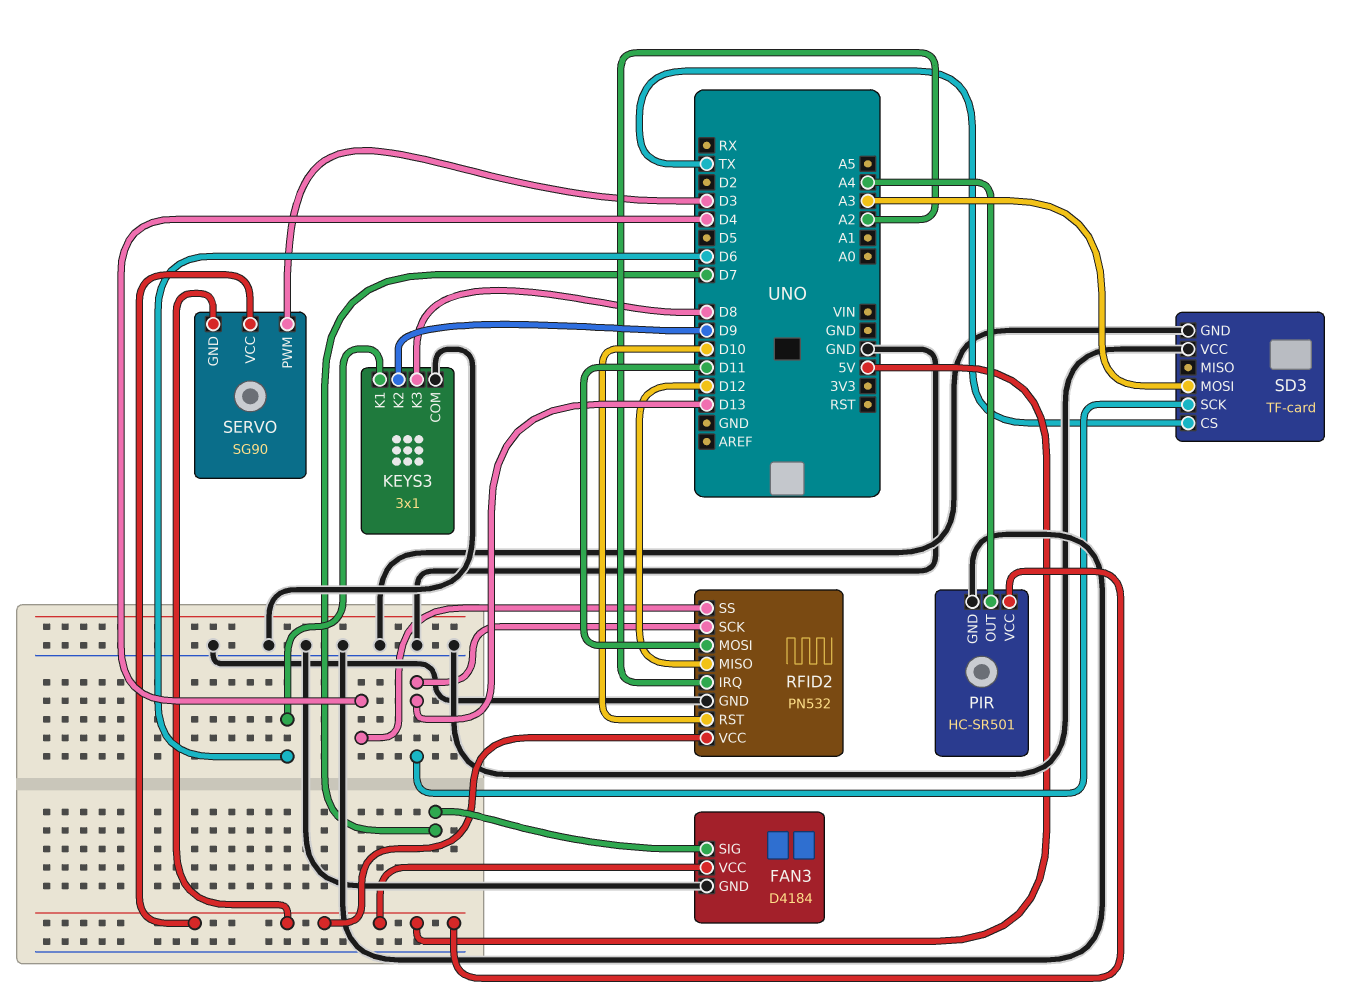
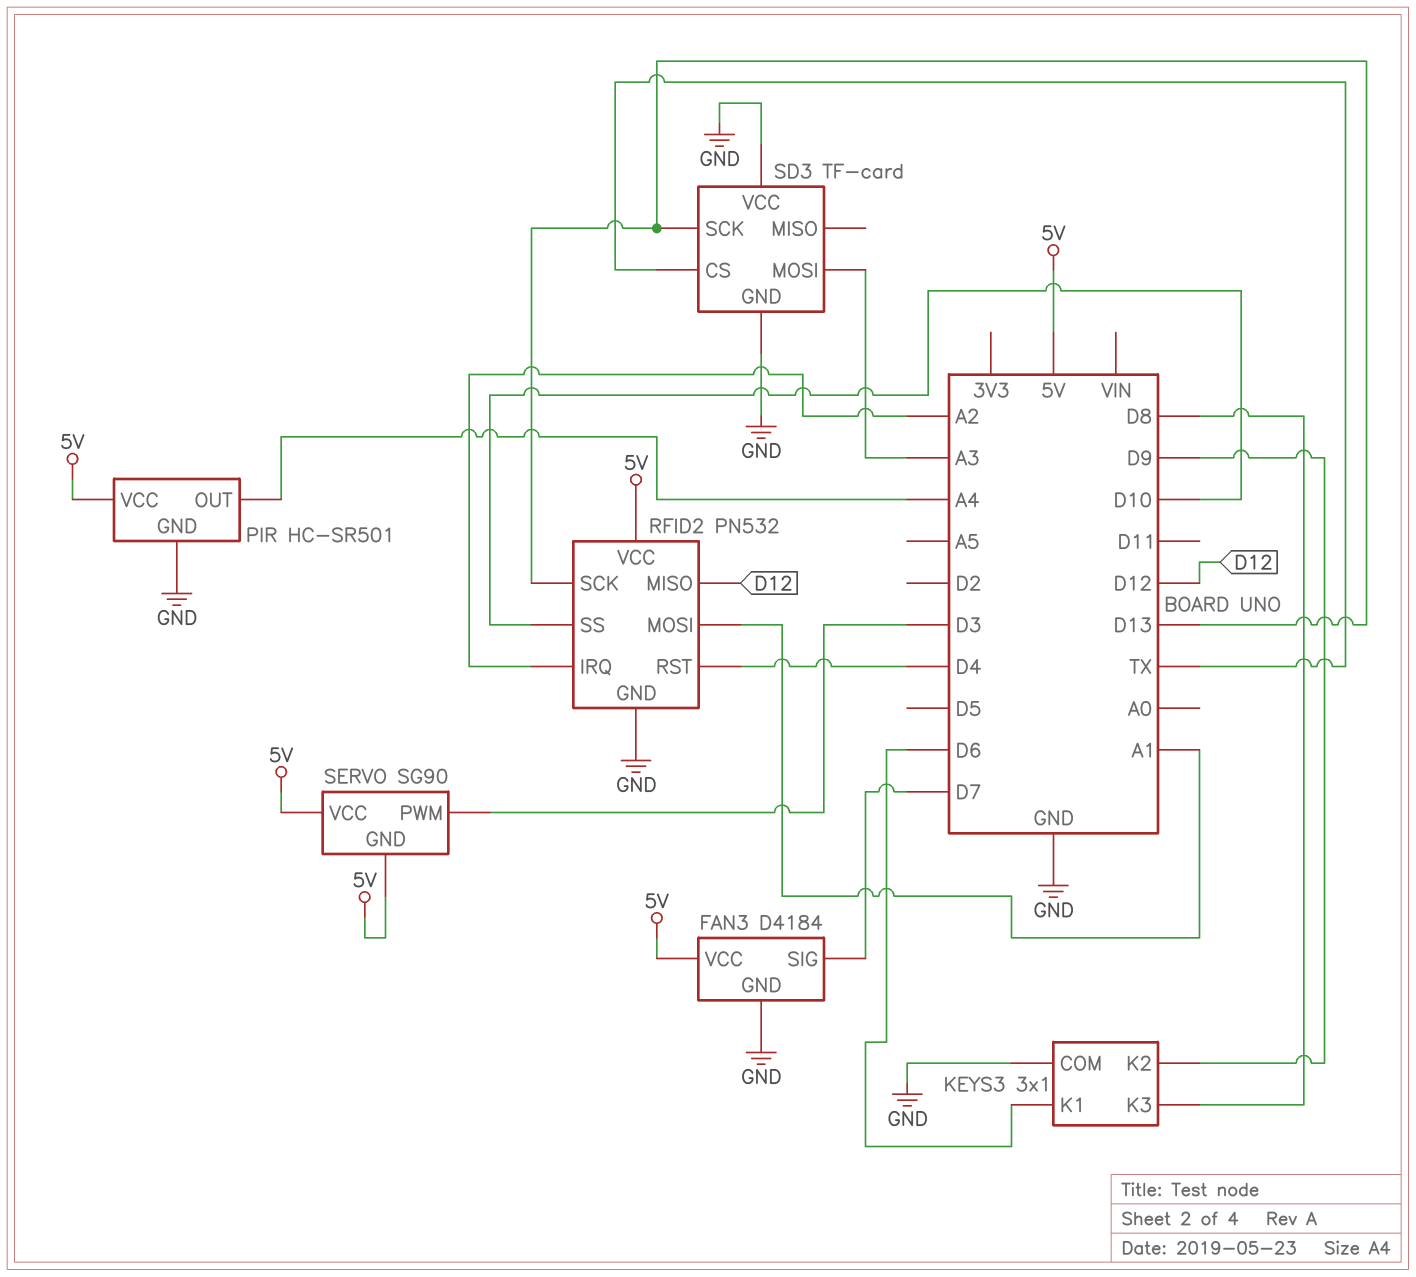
RFID2 pin MOSI: D11 -> A1
RFID2 pin RST: D10 -> D4
RFID2 pin SS: D4 -> D10

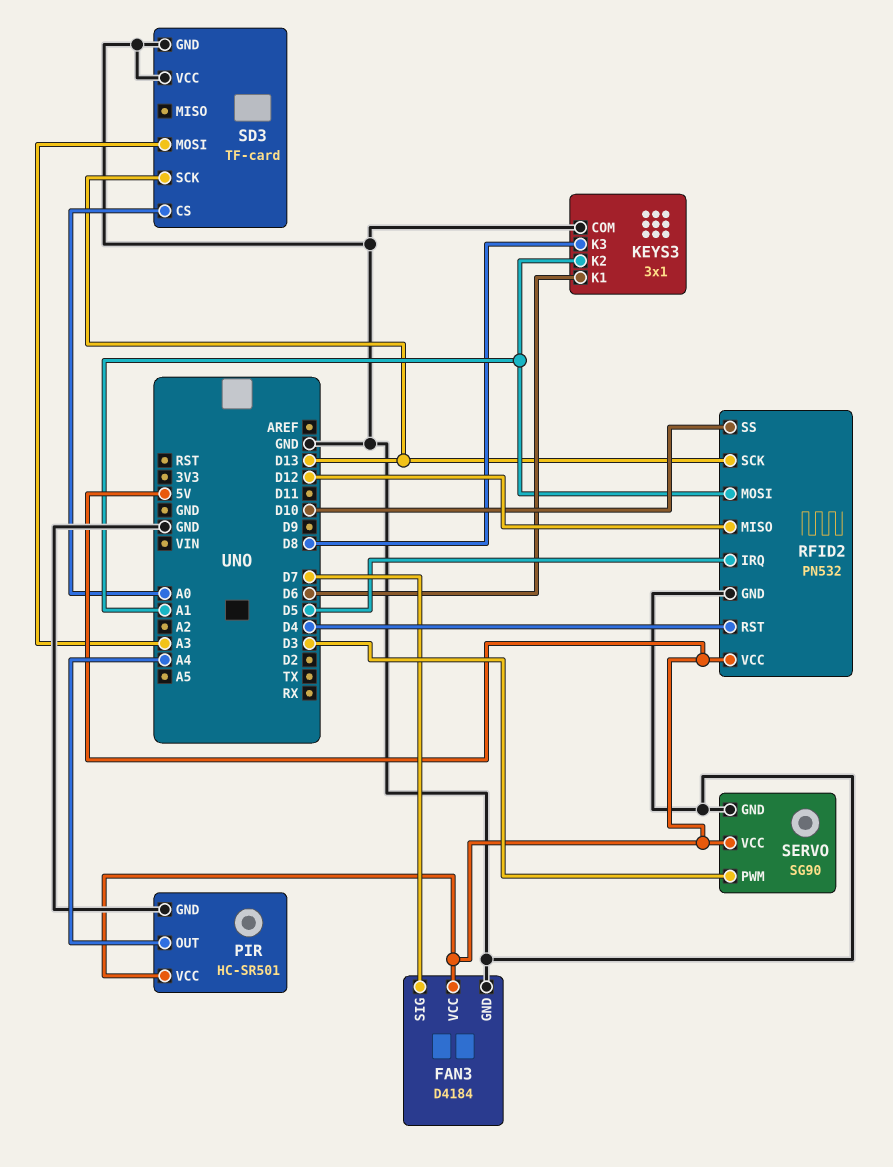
KEYS3 pin K2: D9 -> A1
RFID2 pin IRQ: A2 -> D5
SD3 pin CS: TX -> A0
SERVO pin GND: 5V -> GND

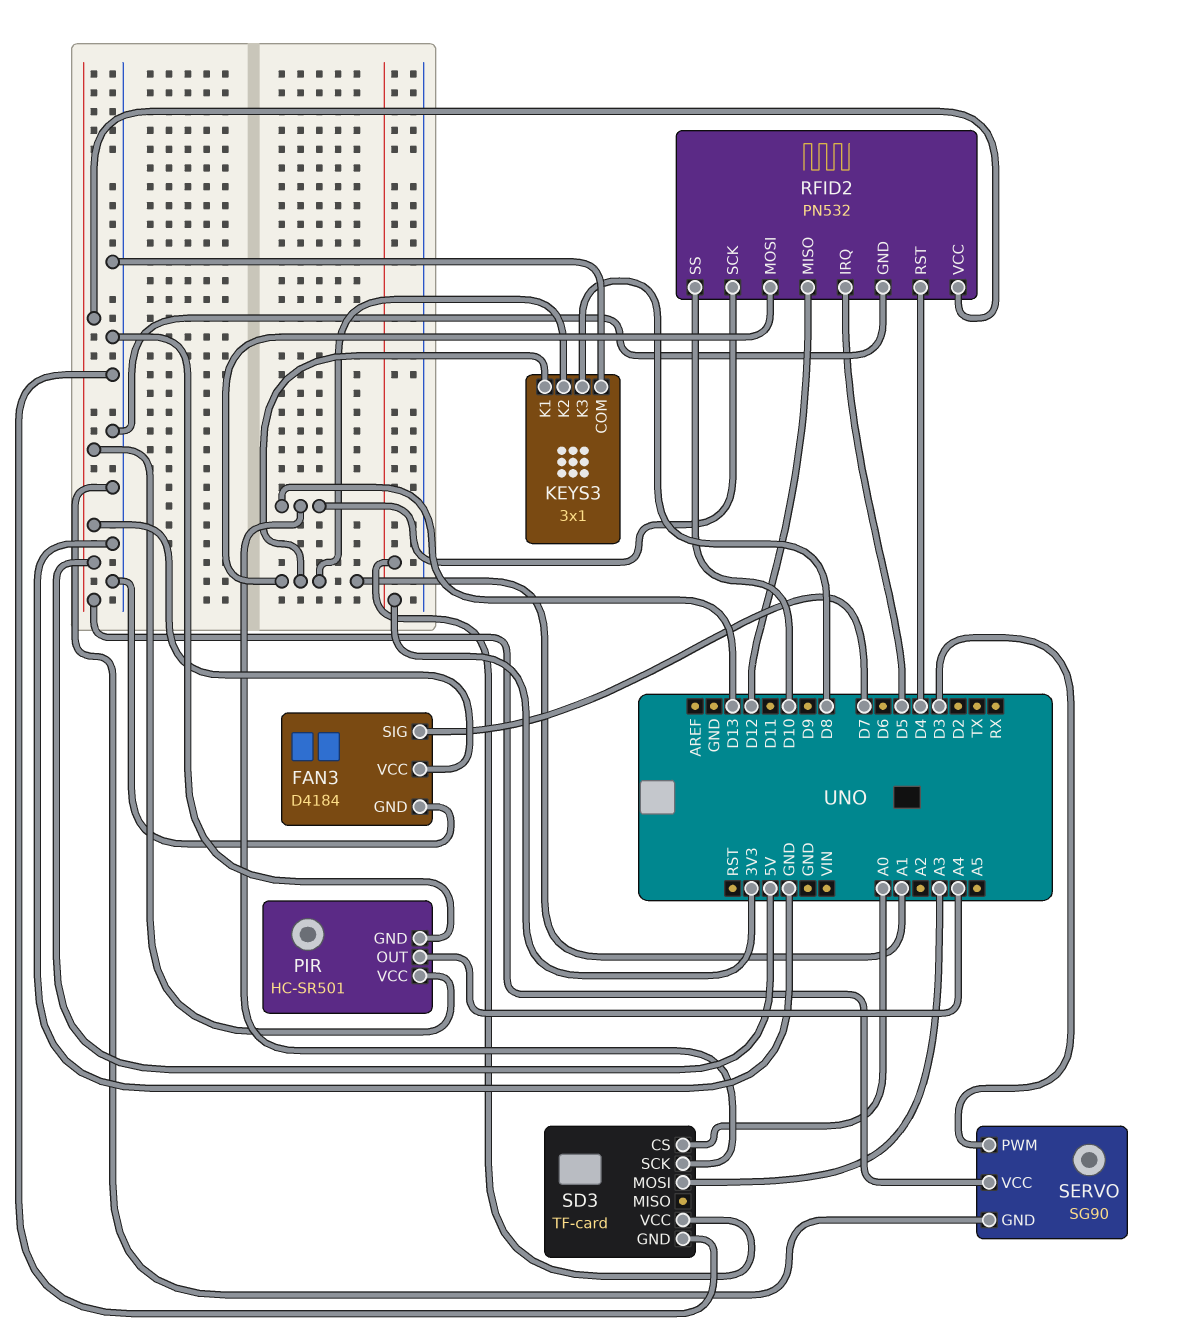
KEYS3 pin K1: D6 -> A1
SD3 pin VCC: GND -> 3V3

